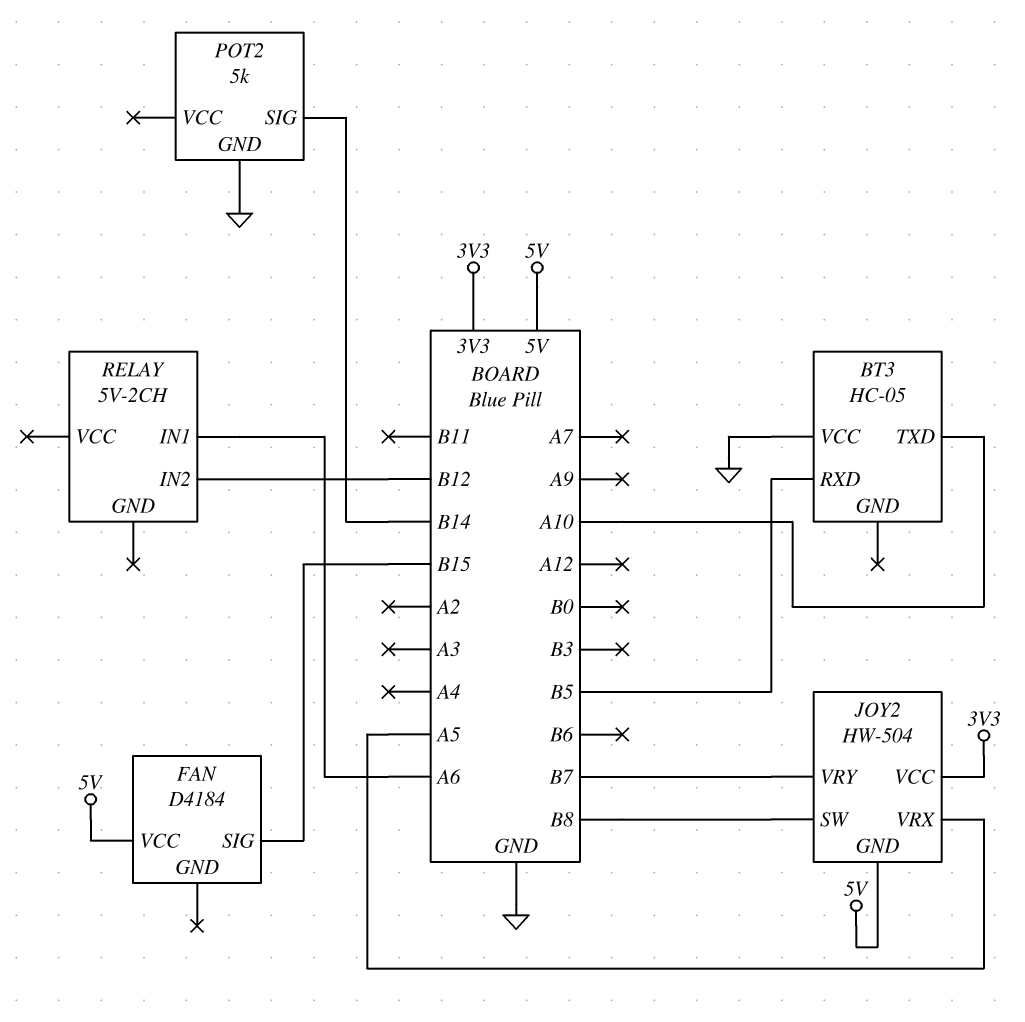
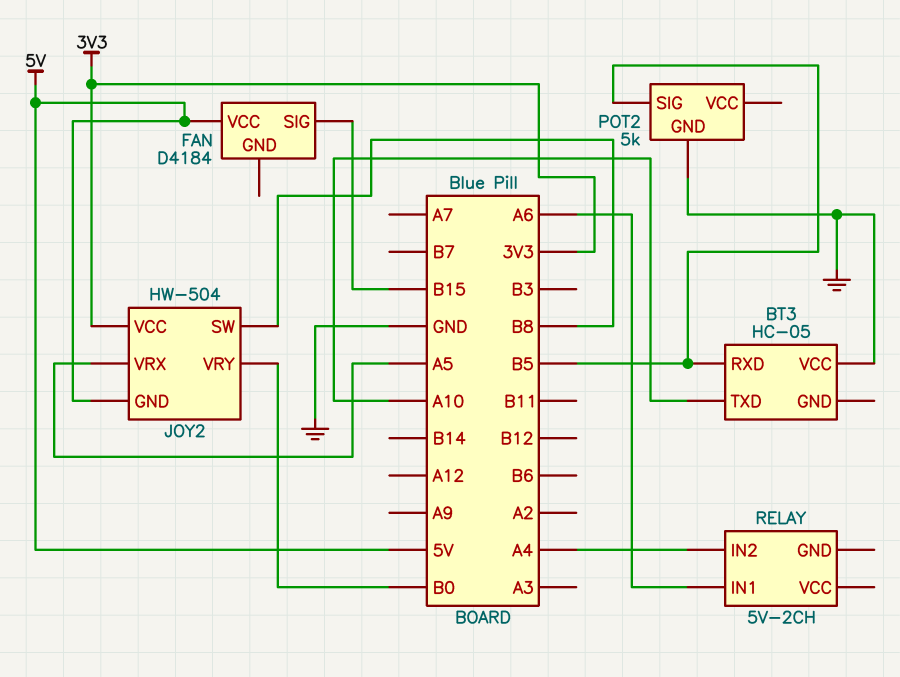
JOY2 pin VRY: B7 -> B0
POT2 pin SIG: B14 -> B5
RELAY pin IN2: B12 -> A4

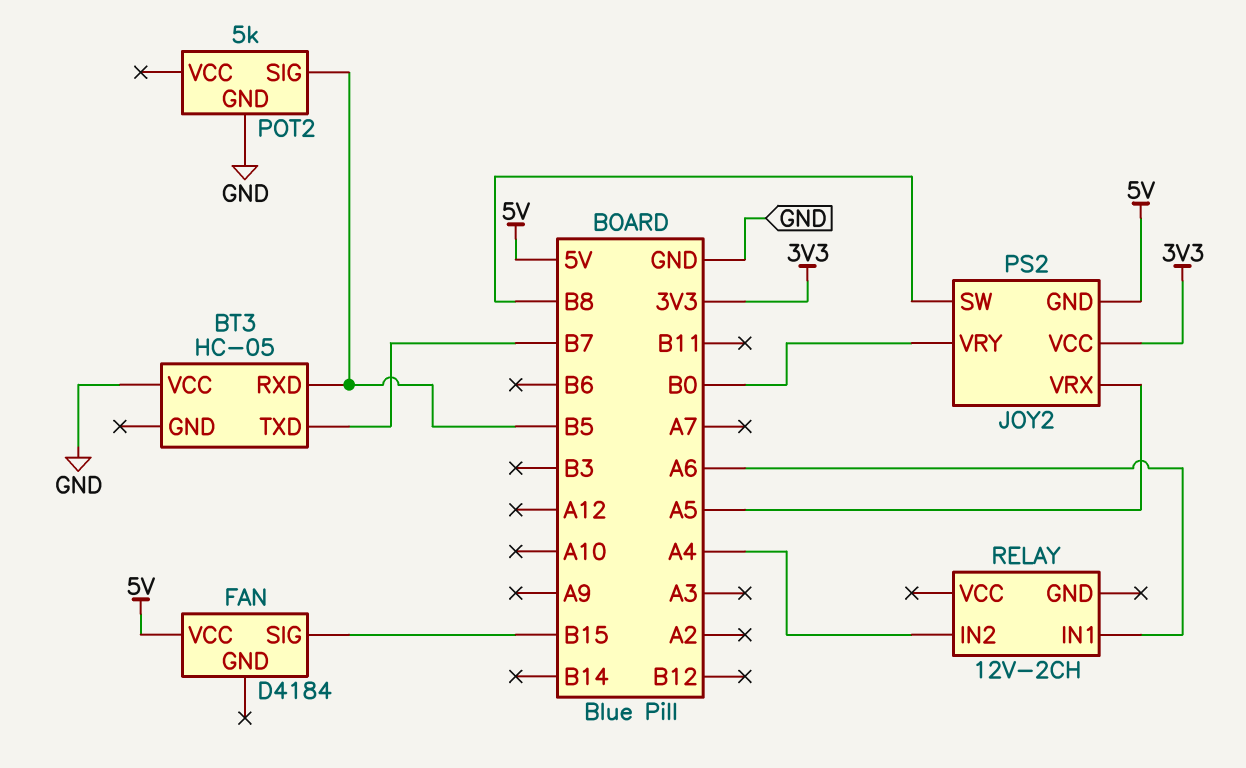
BT3 pin TXD: A10 -> B7
JOY2: HW-504 -> PS2
RELAY: 5V-2CH -> 12V-2CH

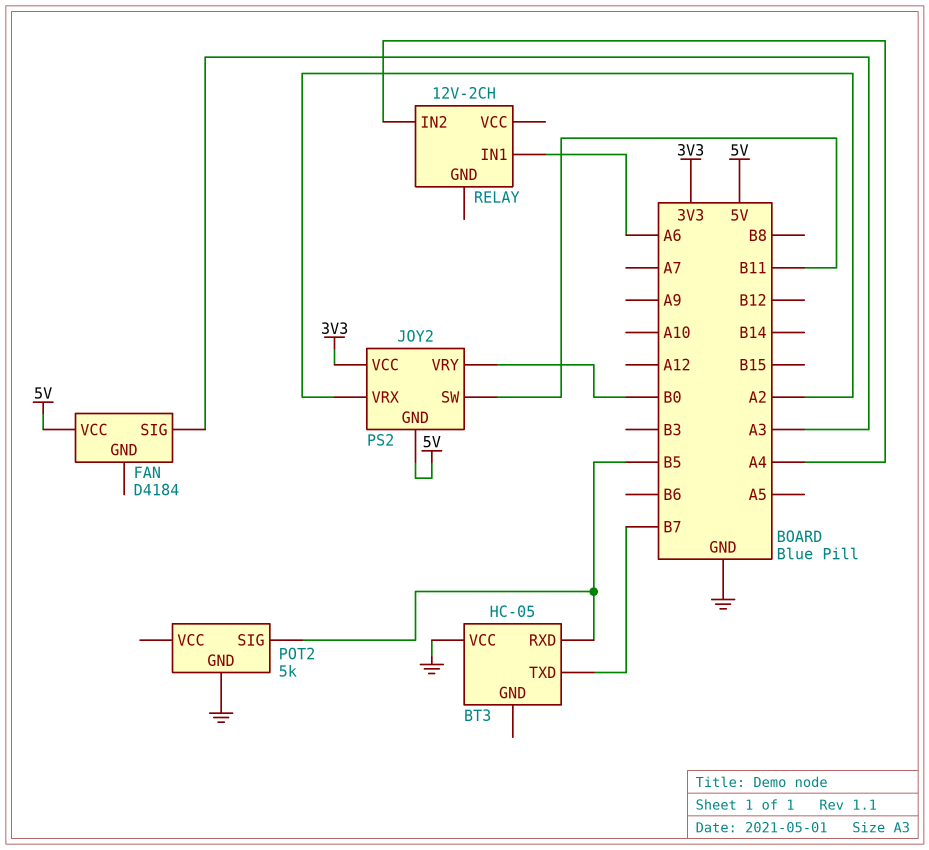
FAN pin SIG: B15 -> A3
JOY2 pin SW: B8 -> B11
JOY2 pin VRX: A5 -> A2

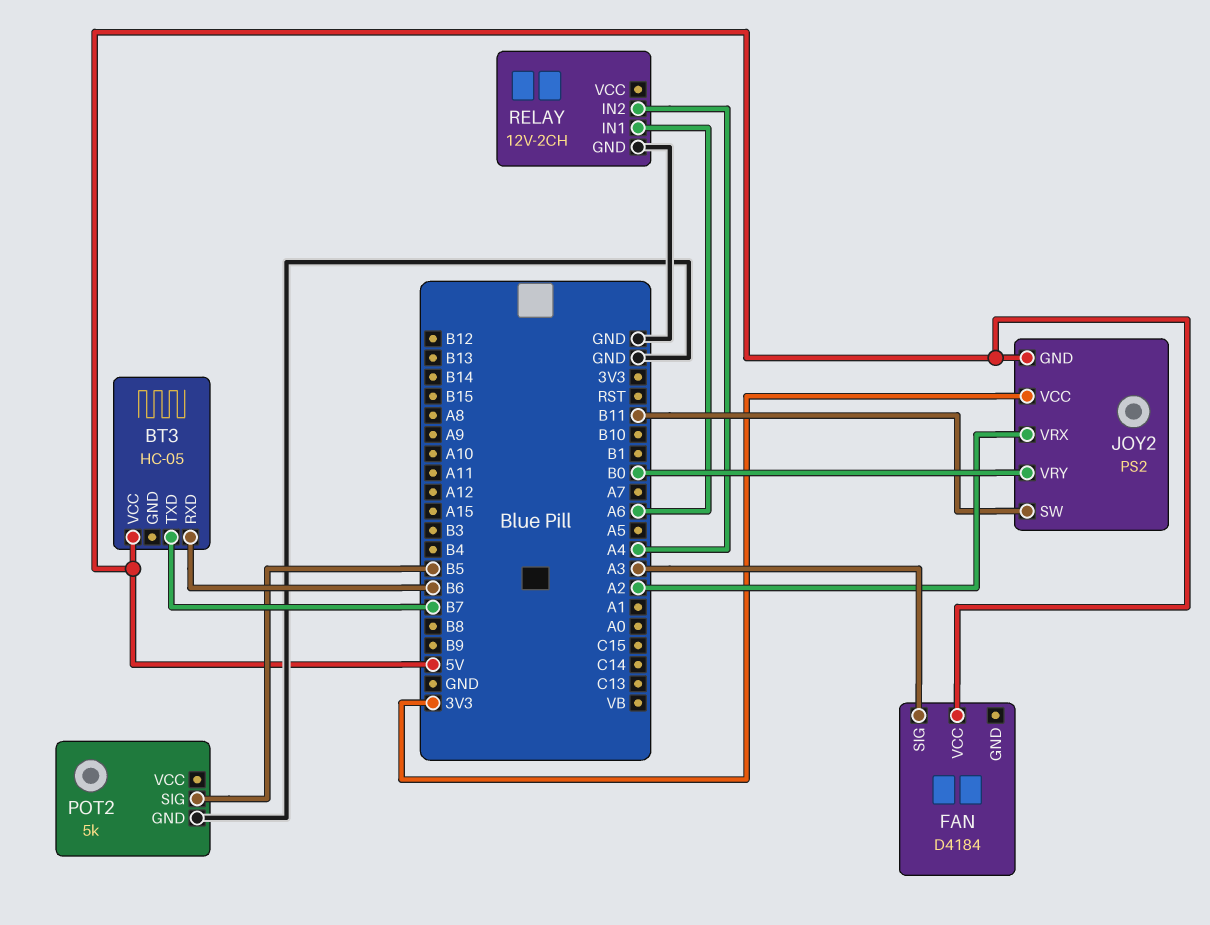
BT3 pin RXD: B5 -> B6
BT3 pin VCC: GND -> 5V
RELAY pin GND: none -> GND

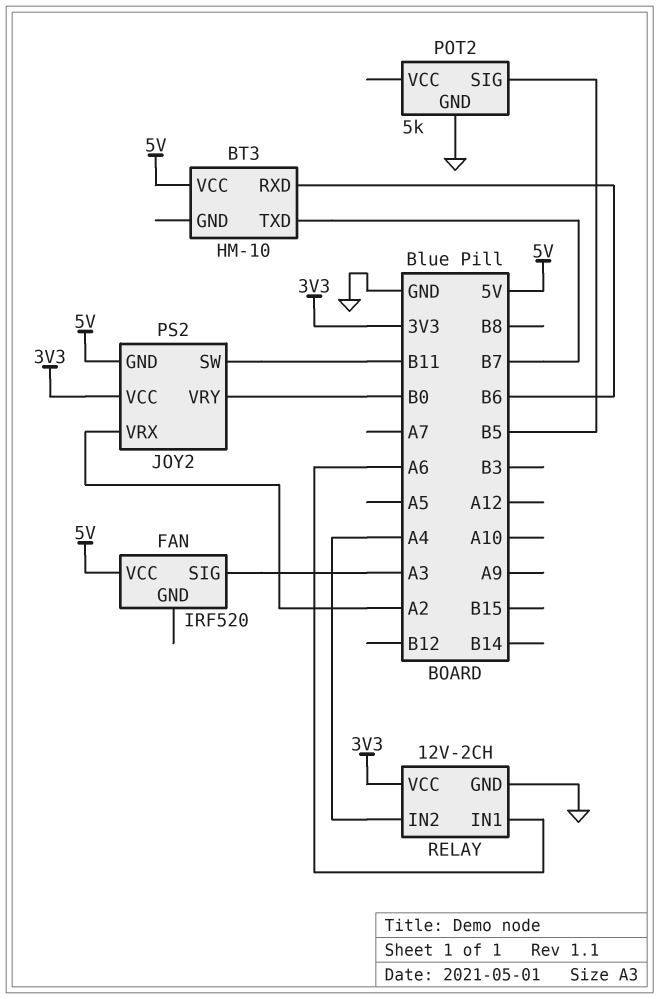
BT3: HC-05 -> HM-10
FAN: D4184 -> IRF520
RELAY pin VCC: none -> 3V3

